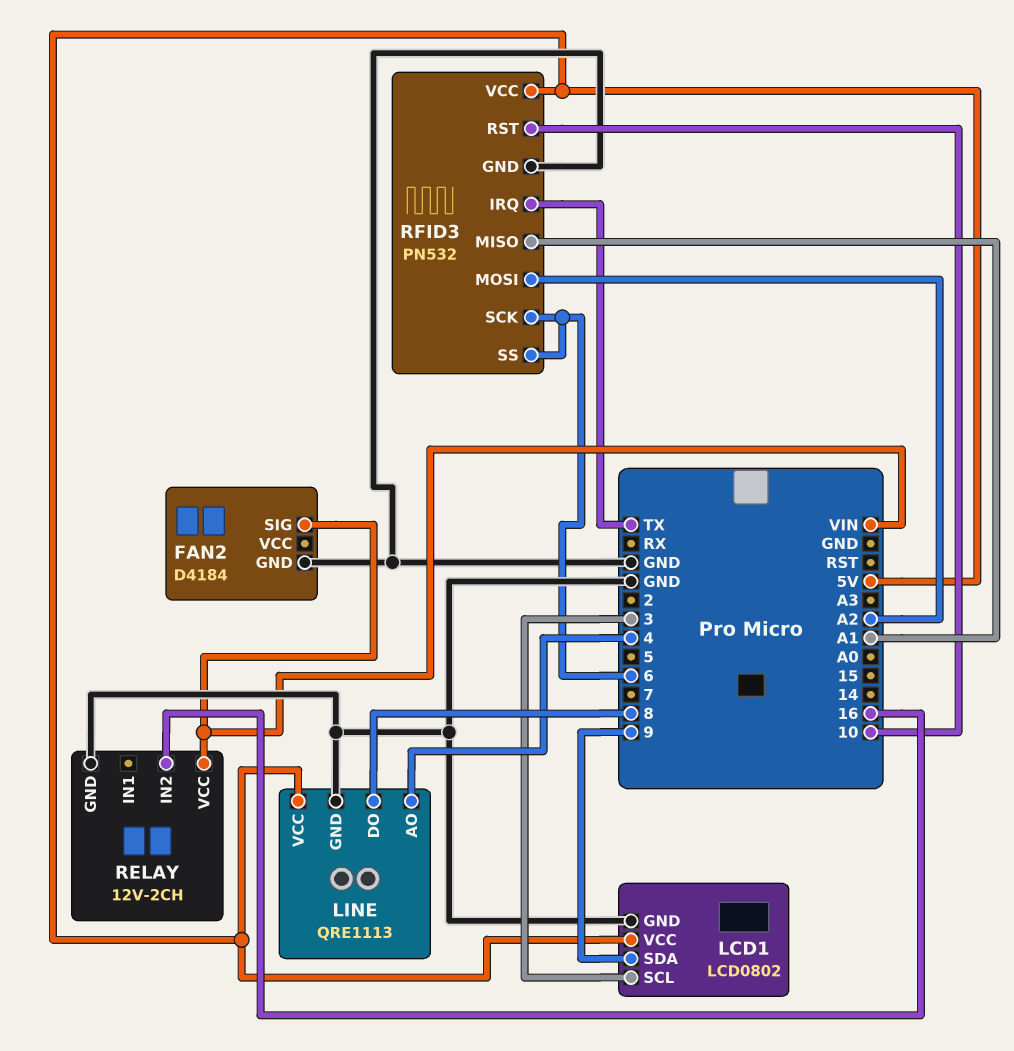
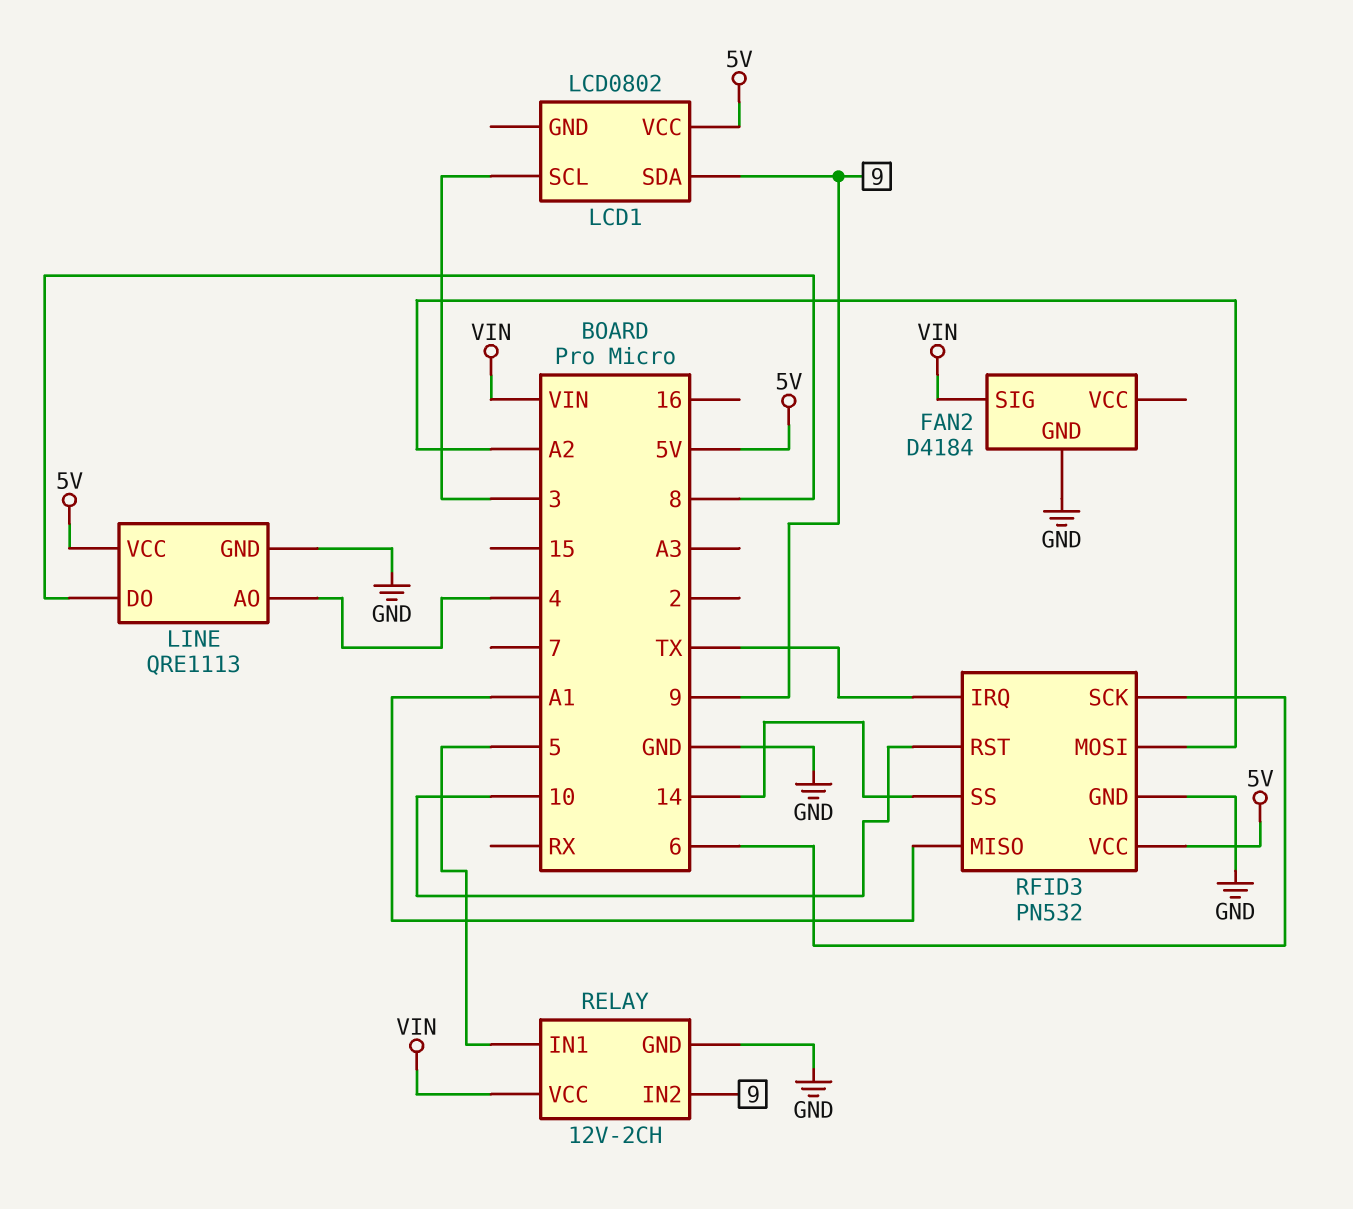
LCD1 pin GND: GND -> none
RELAY pin IN1: none -> 5
RELAY pin IN2: 16 -> 9
RFID3 pin SS: 6 -> 14

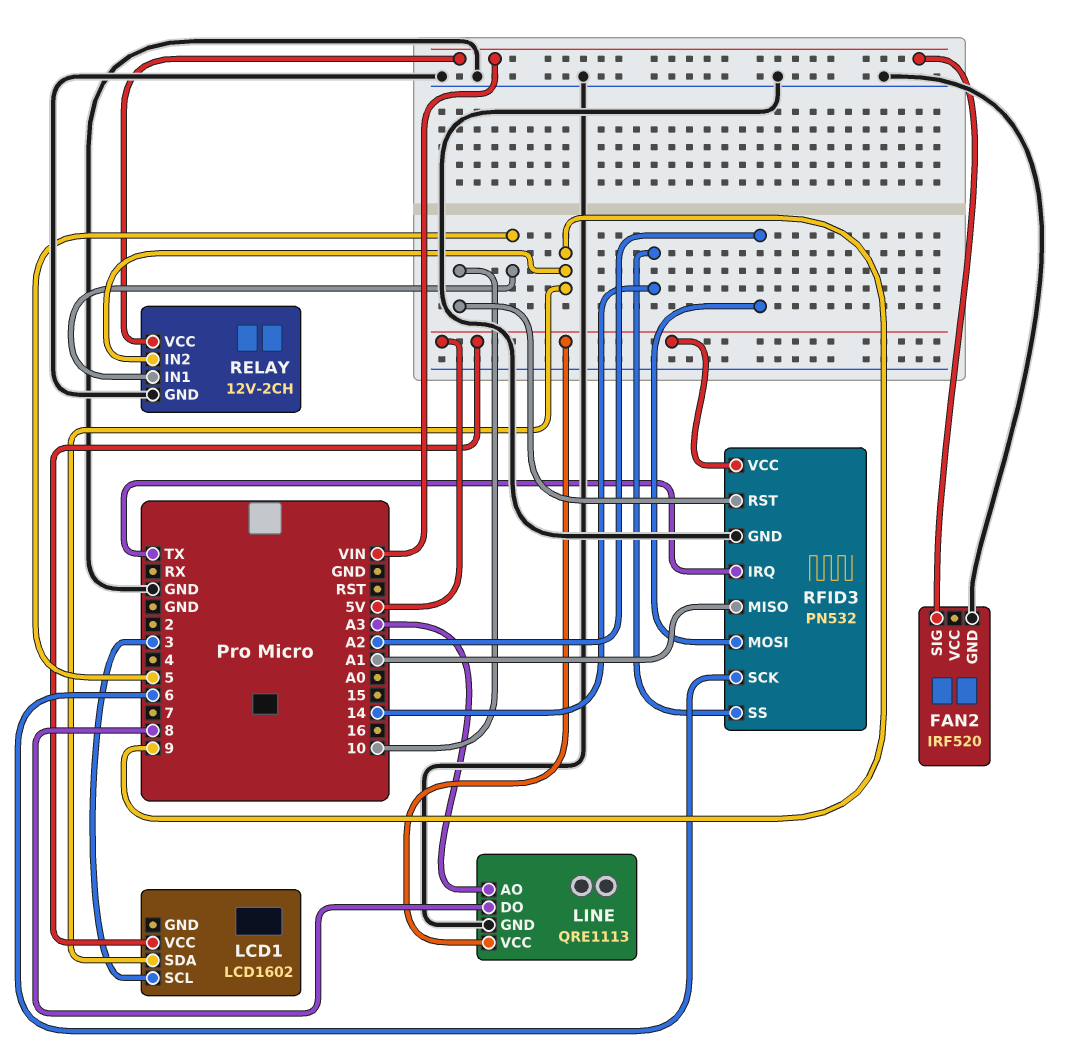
FAN2: D4184 -> IRF520
LCD1: LCD0802 -> LCD1602
LINE pin AO: 4 -> A3

